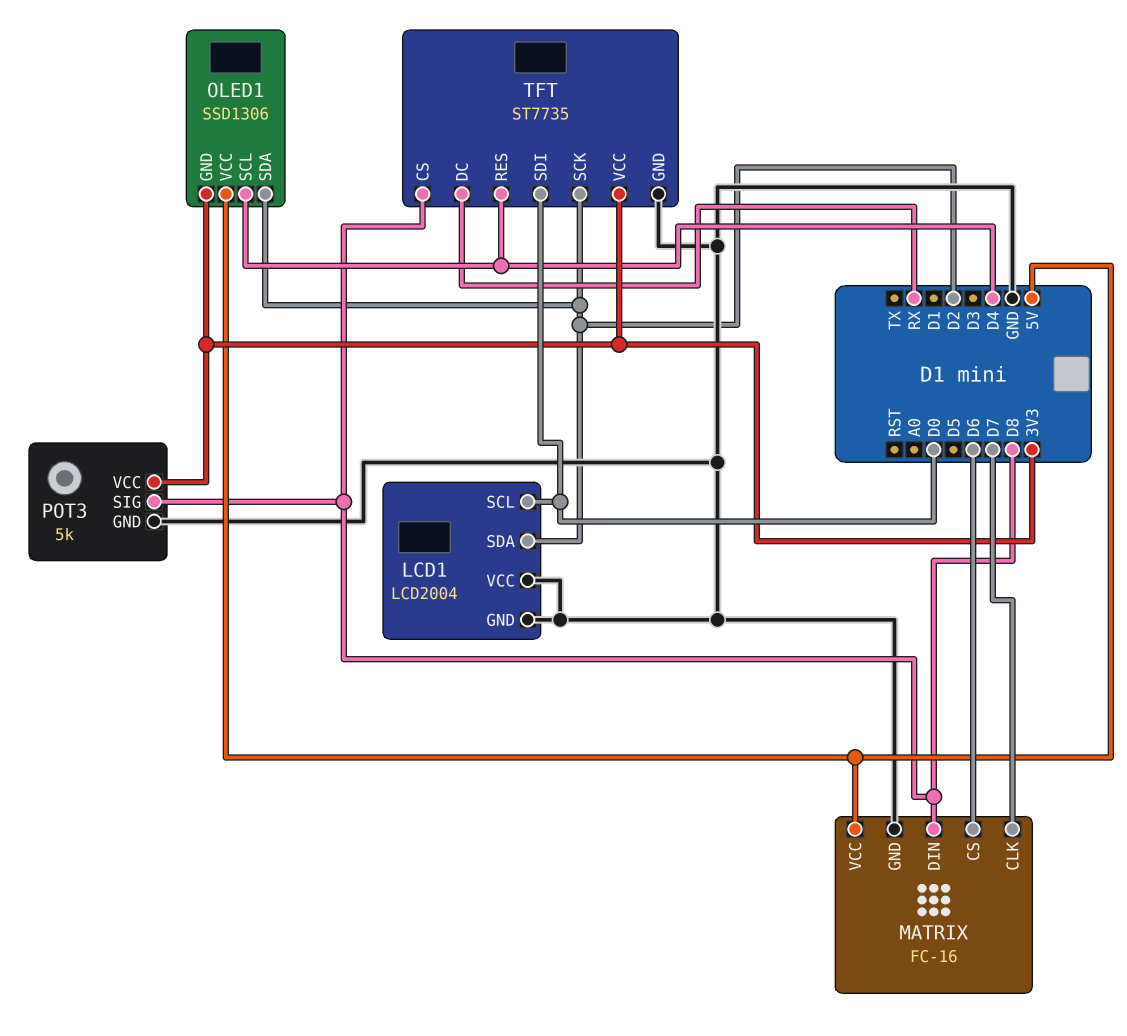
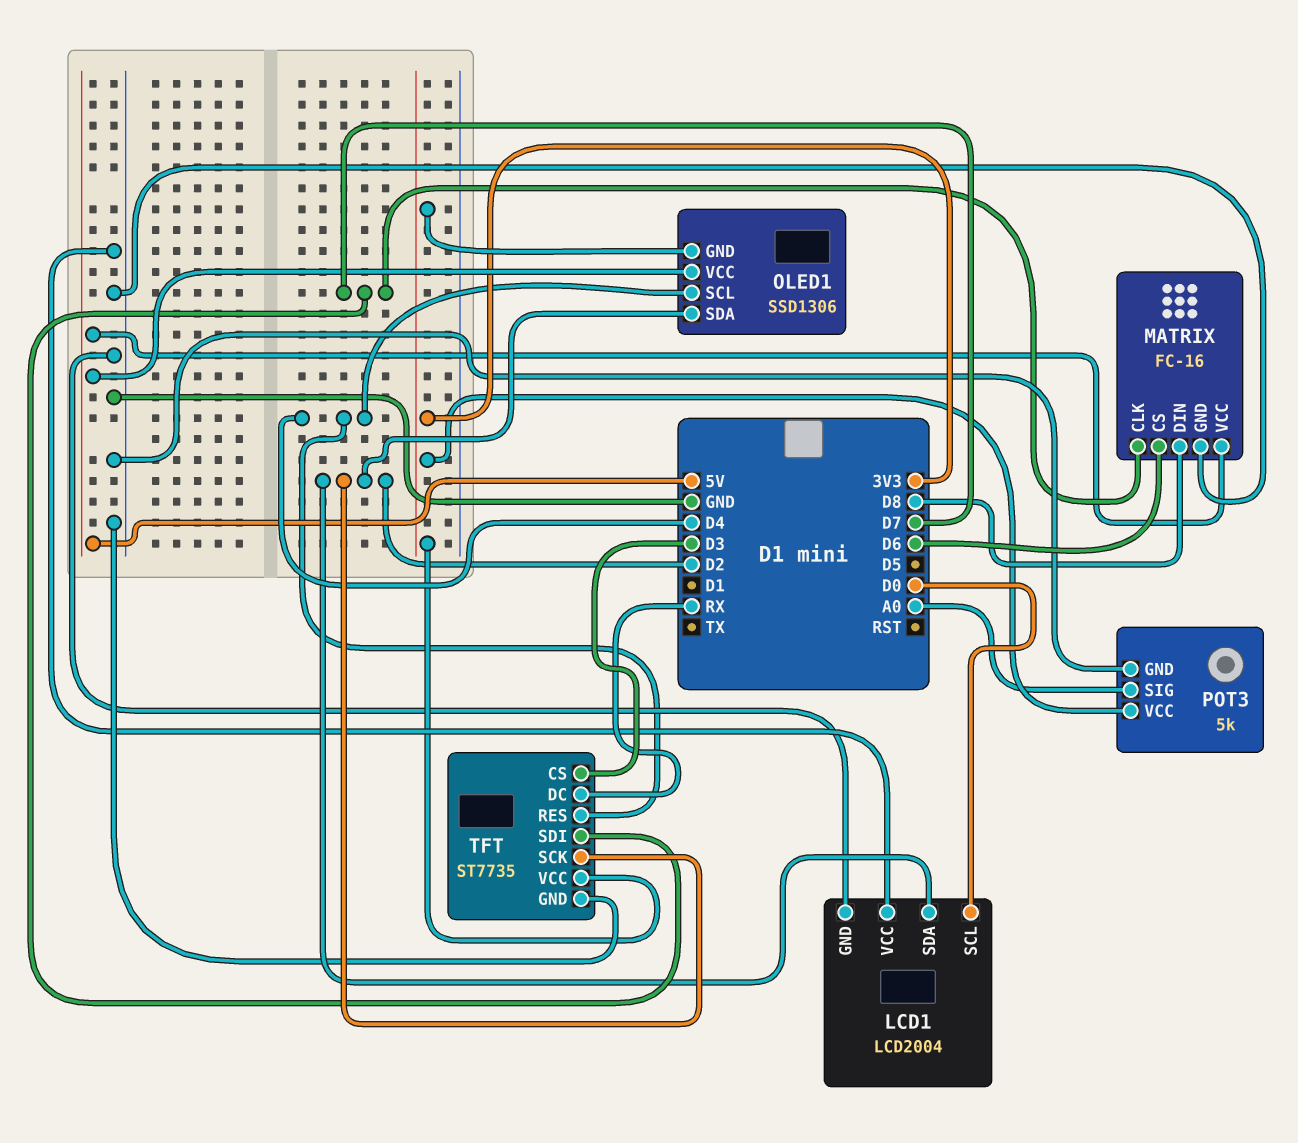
POT3 pin SIG: D8 -> A0
TFT pin CS: D8 -> D3
TFT pin SDI: D0 -> D7

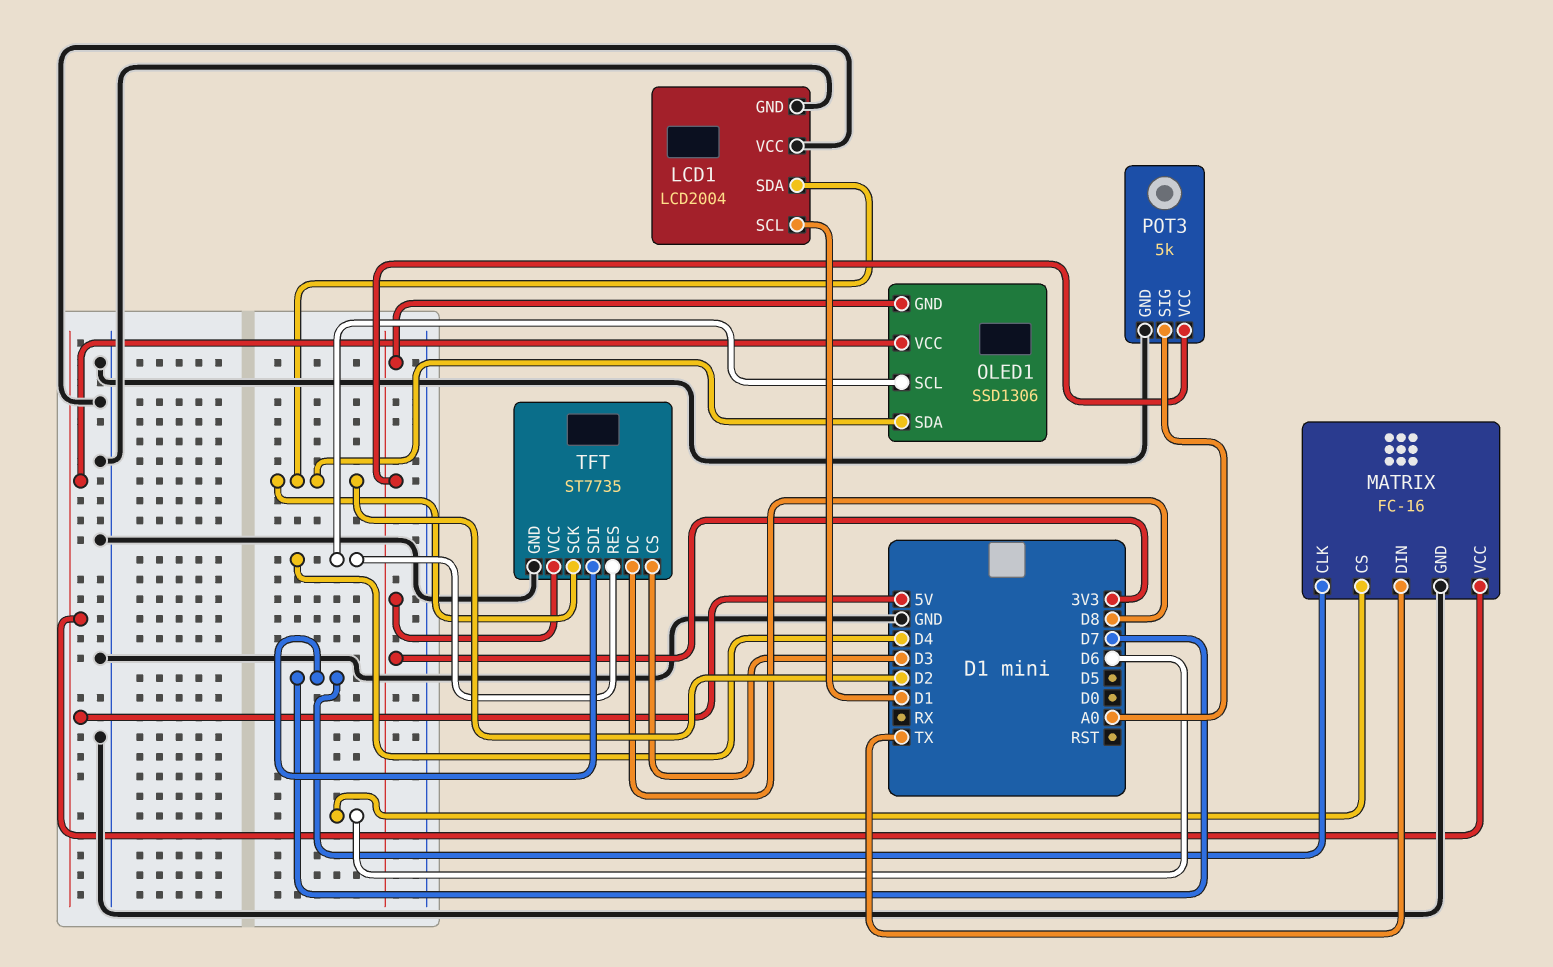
LCD1 pin SCL: D0 -> D1
MATRIX pin DIN: D8 -> TX
TFT pin DC: RX -> D8

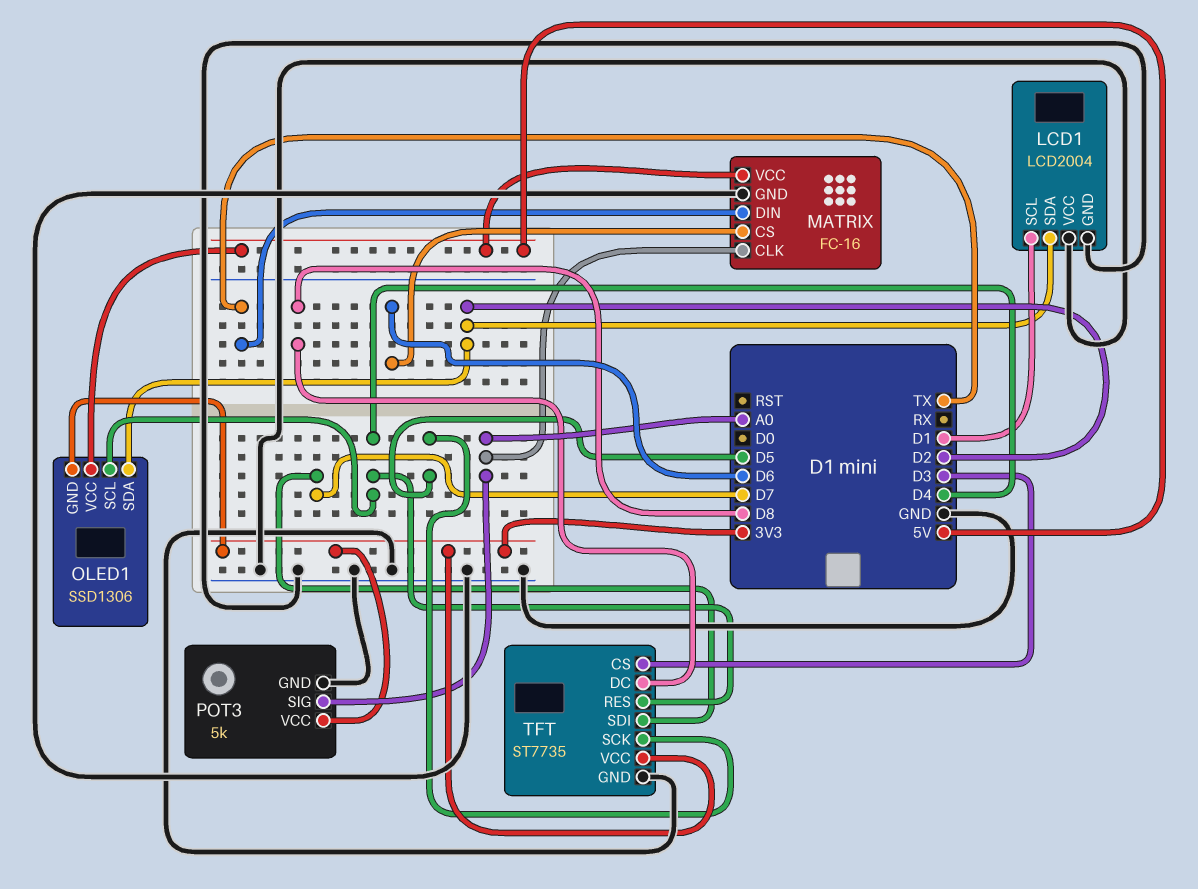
MATRIX pin CLK: D7 -> A0
TFT pin SCK: D2 -> D5

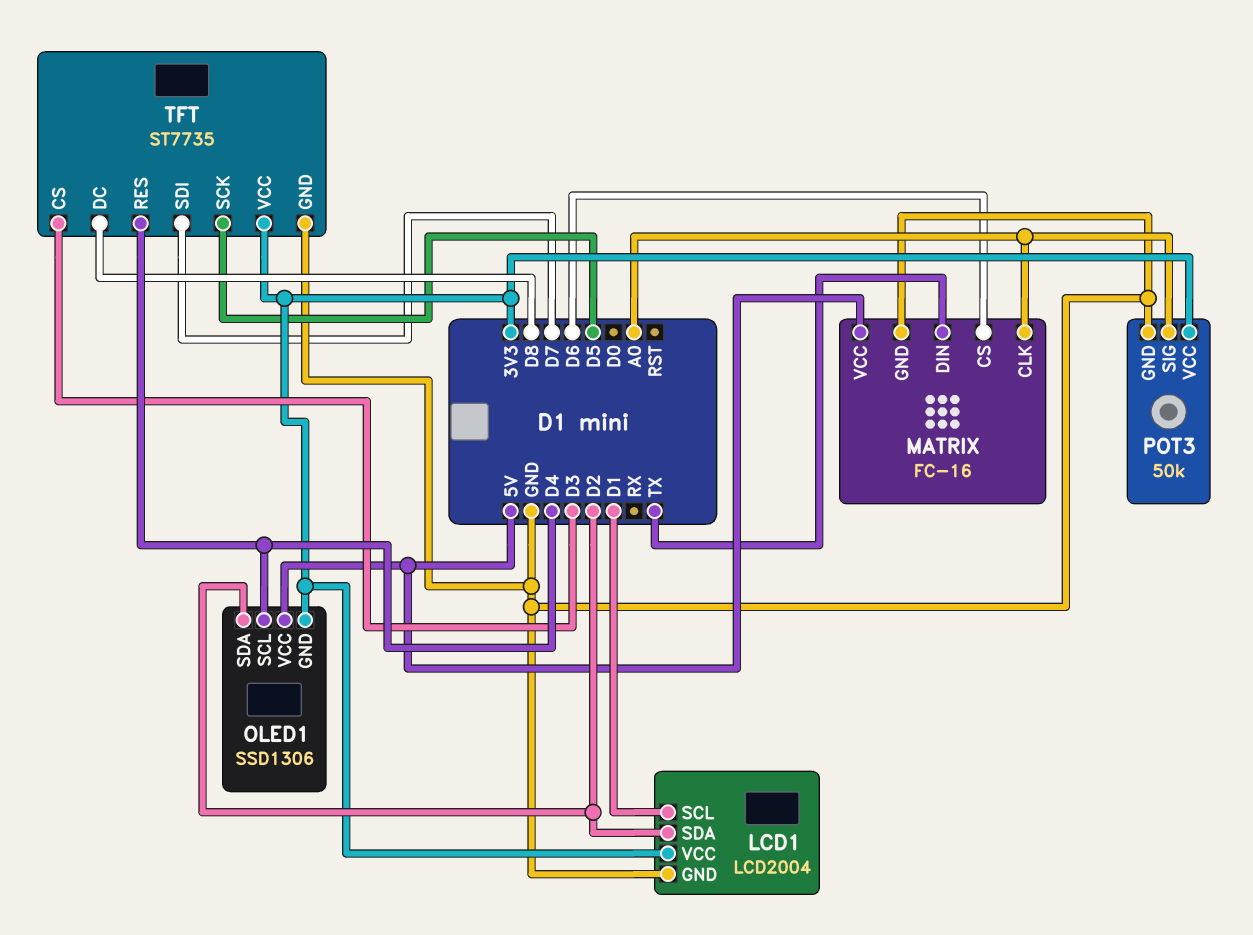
LCD1 pin VCC: GND -> 3V3
POT3: 5k -> 50k

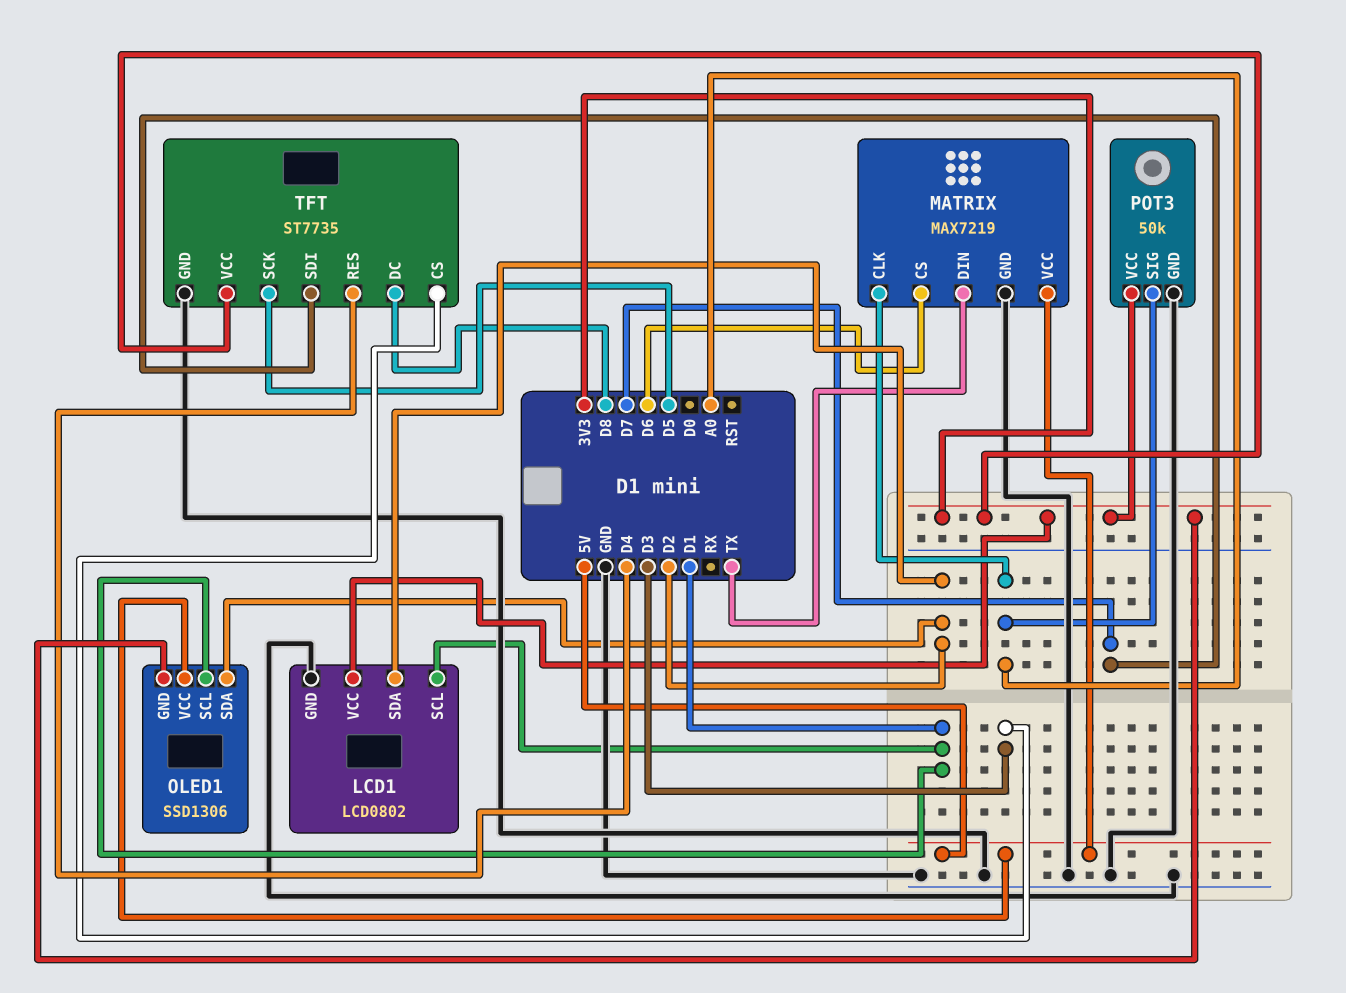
LCD1: LCD2004 -> LCD0802
MATRIX: FC-16 -> MAX7219
OLED1 pin SCL: D4 -> D1

